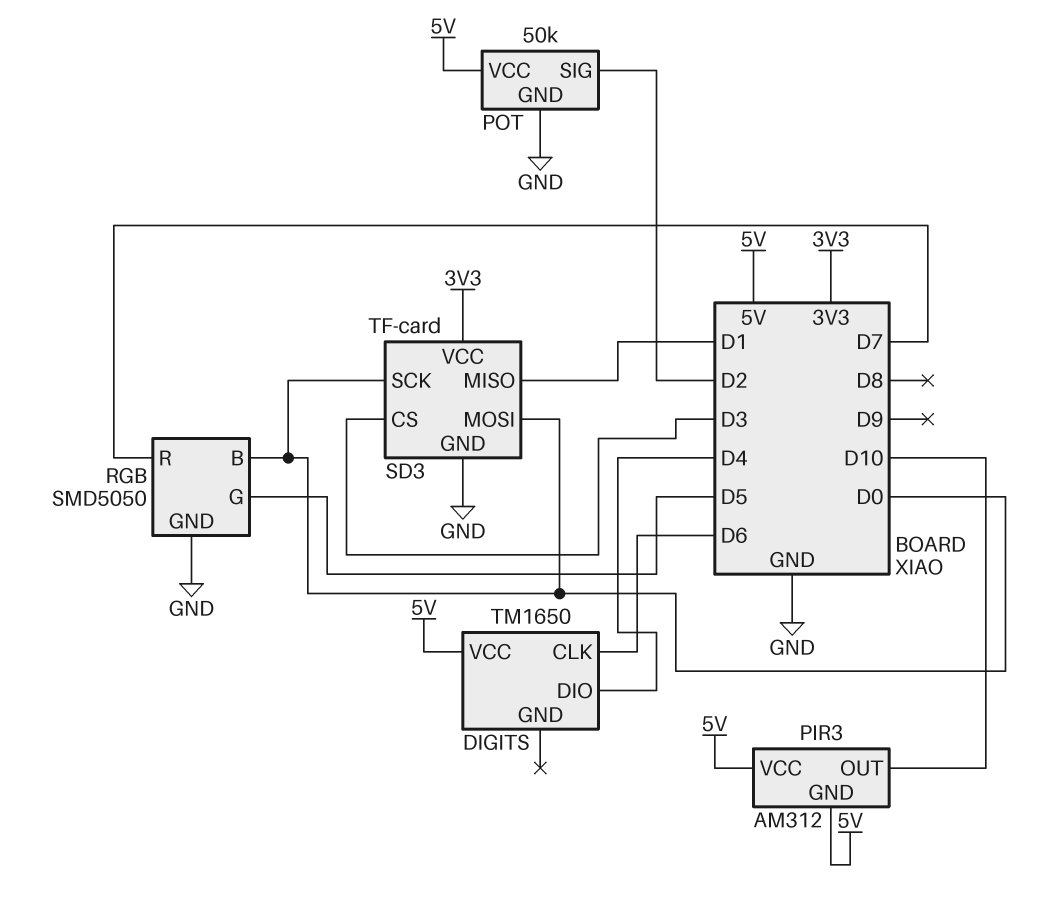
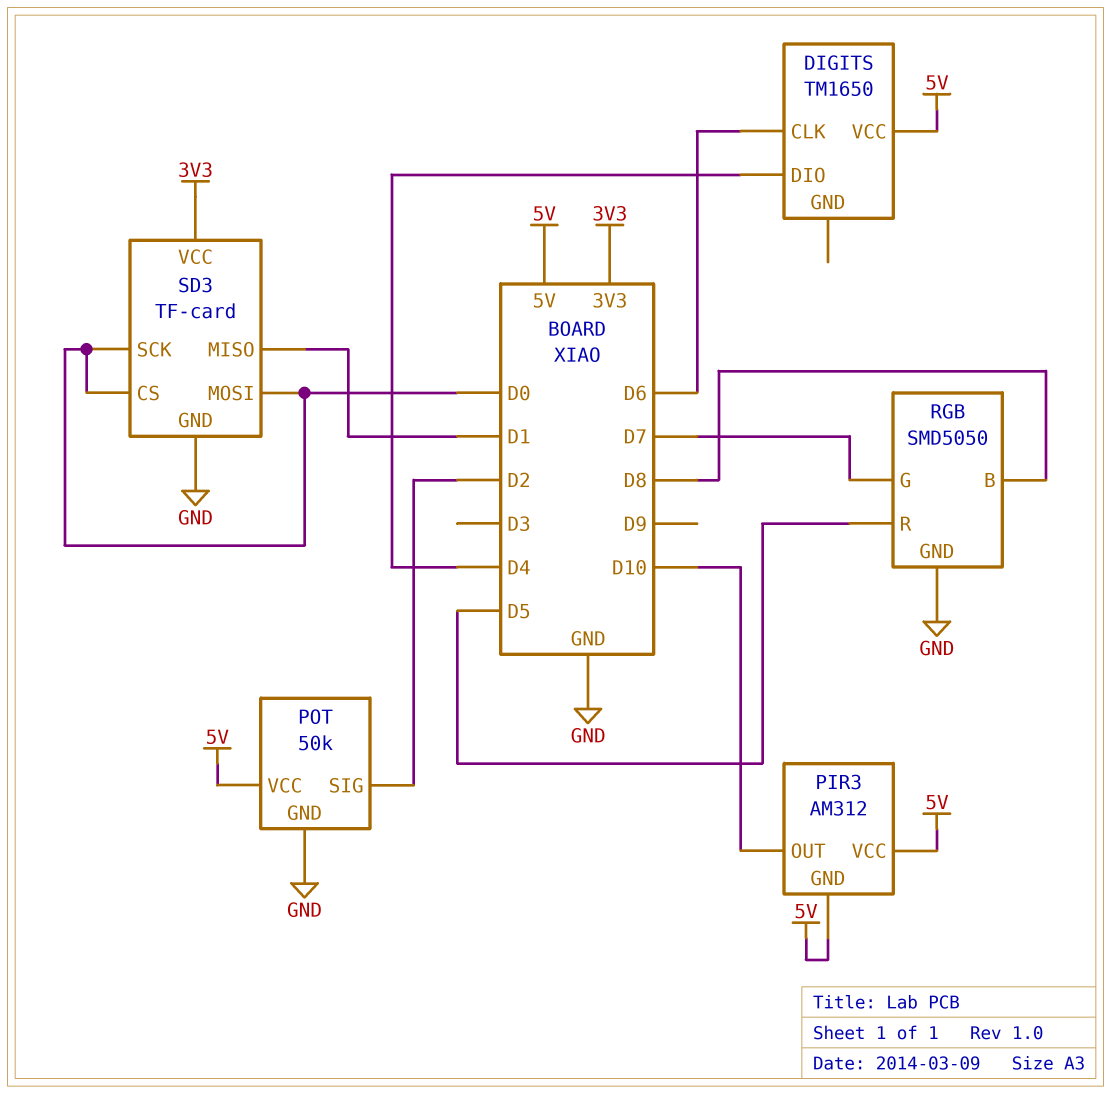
RGB pin B: D0 -> D8
RGB pin G: D5 -> D7
RGB pin R: D7 -> D5
SD3 pin CS: D3 -> D0

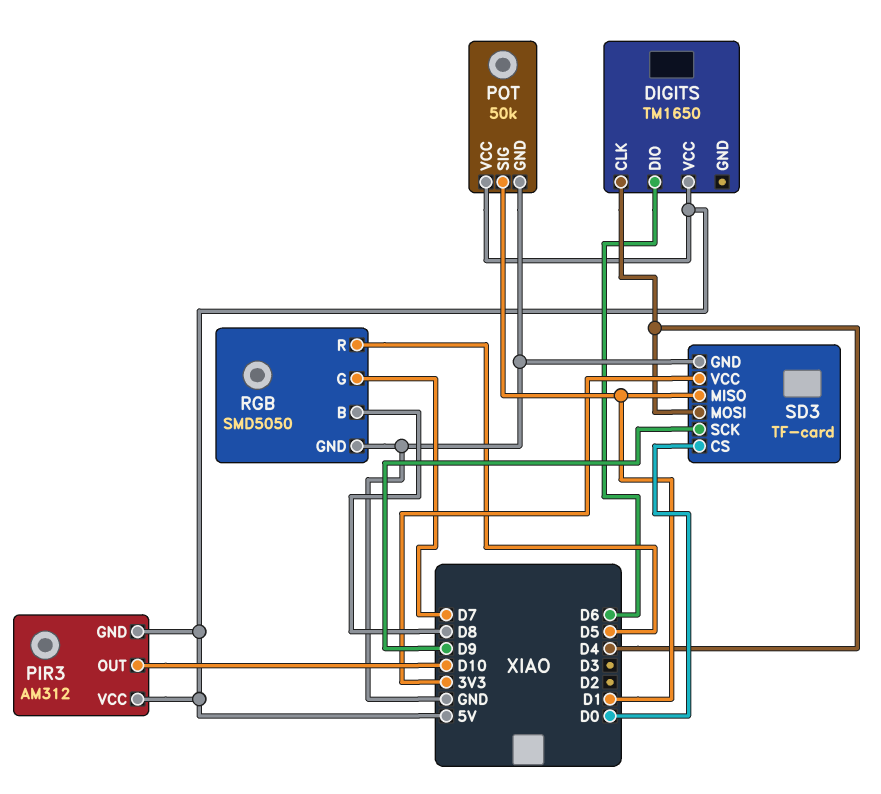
DIGITS pin CLK: D6 -> D4
DIGITS pin DIO: D4 -> D6
POT pin SIG: D2 -> D1
SD3 pin MOSI: D0 -> D4
SD3 pin SCK: D0 -> D9

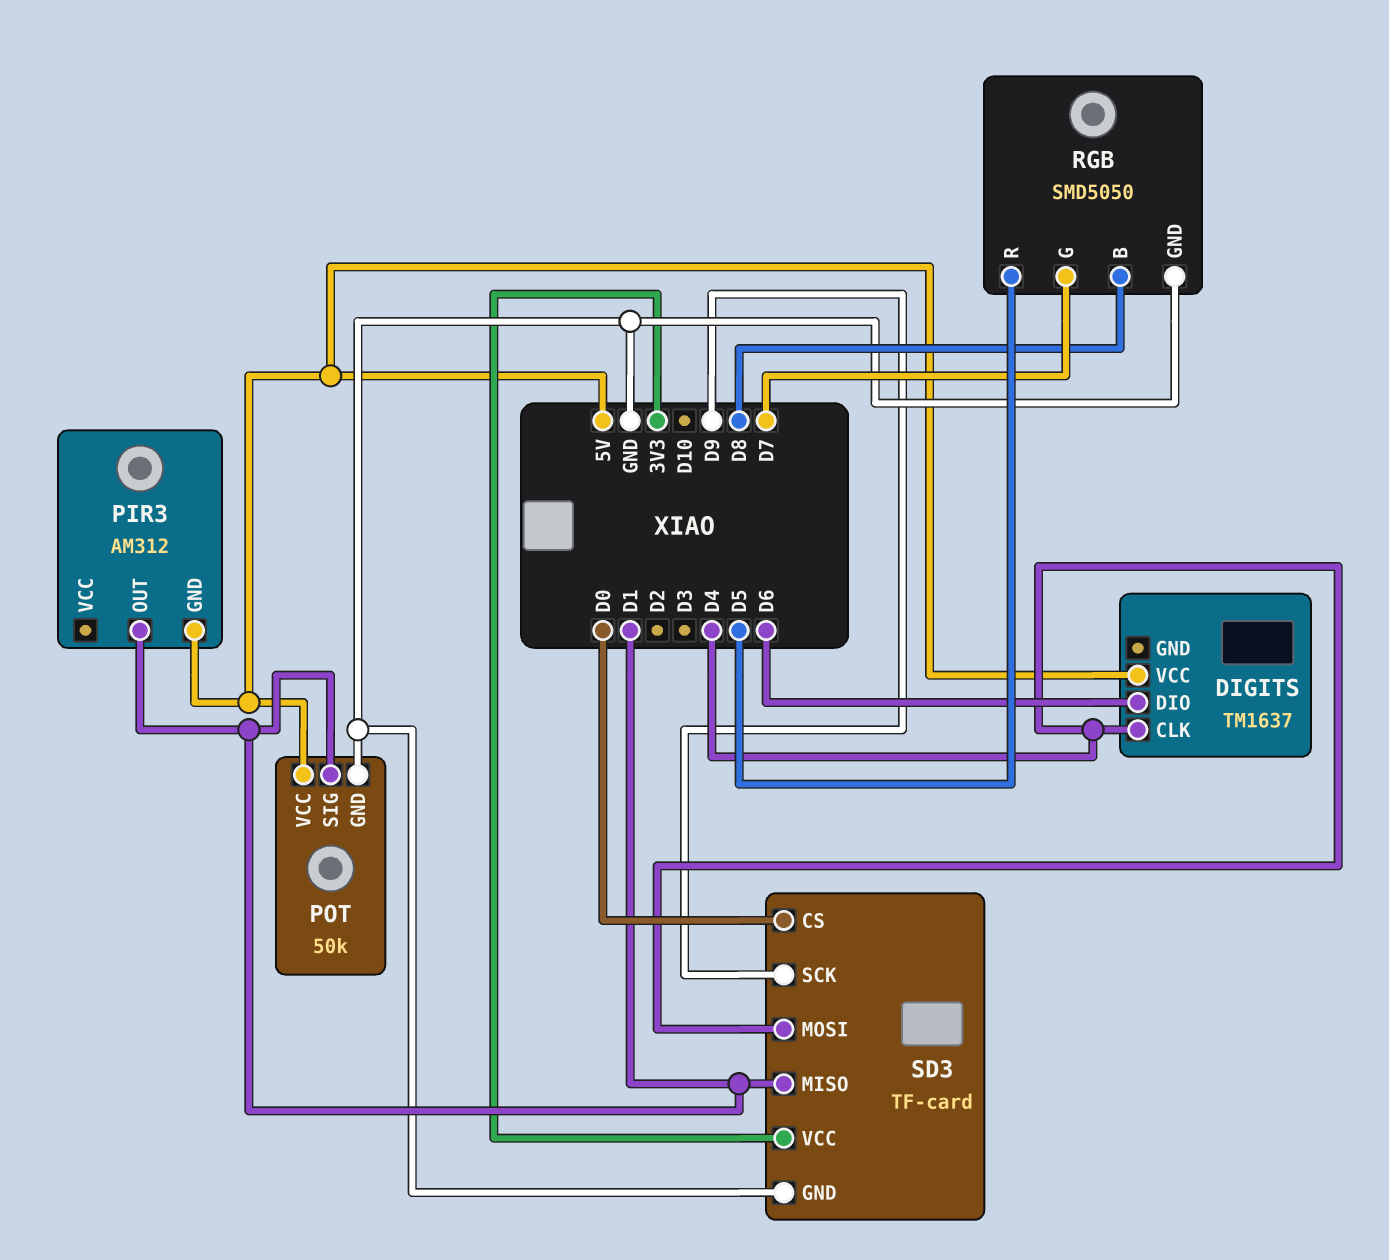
DIGITS: TM1650 -> TM1637
PIR3 pin OUT: D10 -> D1
PIR3 pin VCC: 5V -> none

